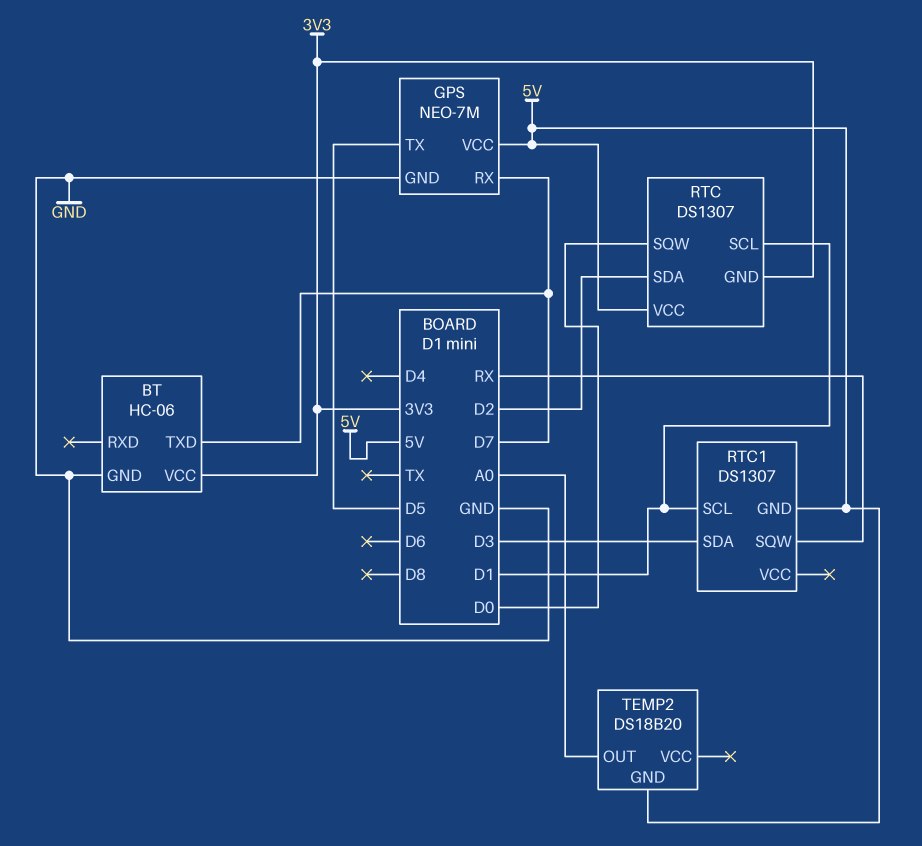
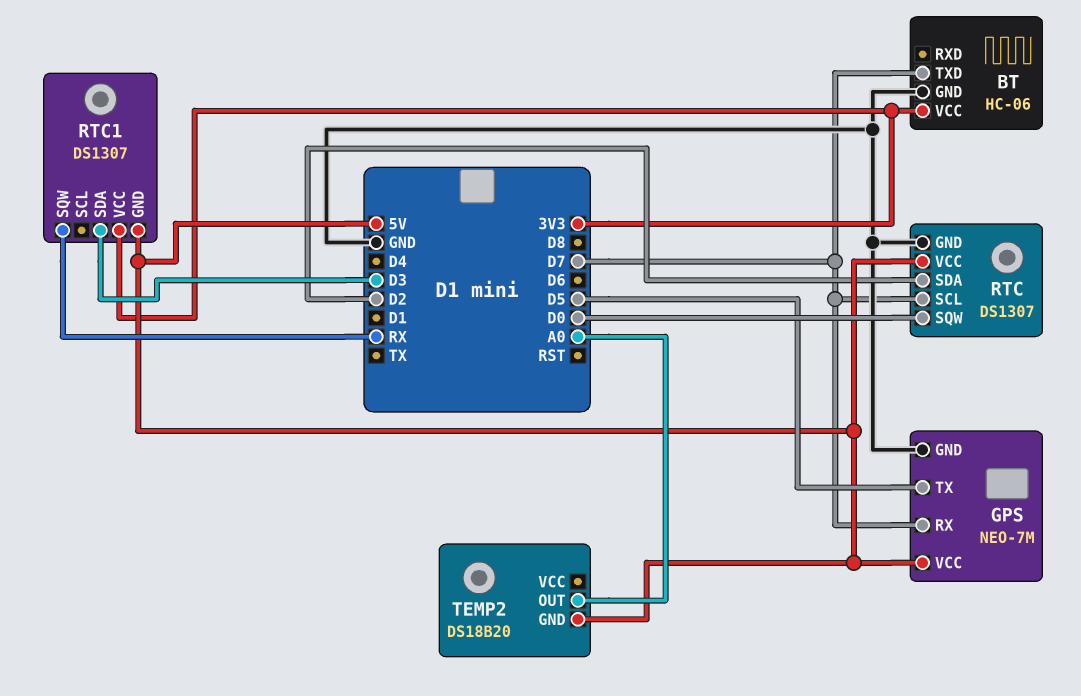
RTC pin GND: 3V3 -> GND
RTC pin SCL: D1 -> D7
RTC1 pin SCL: D1 -> none
RTC1 pin VCC: none -> 3V3

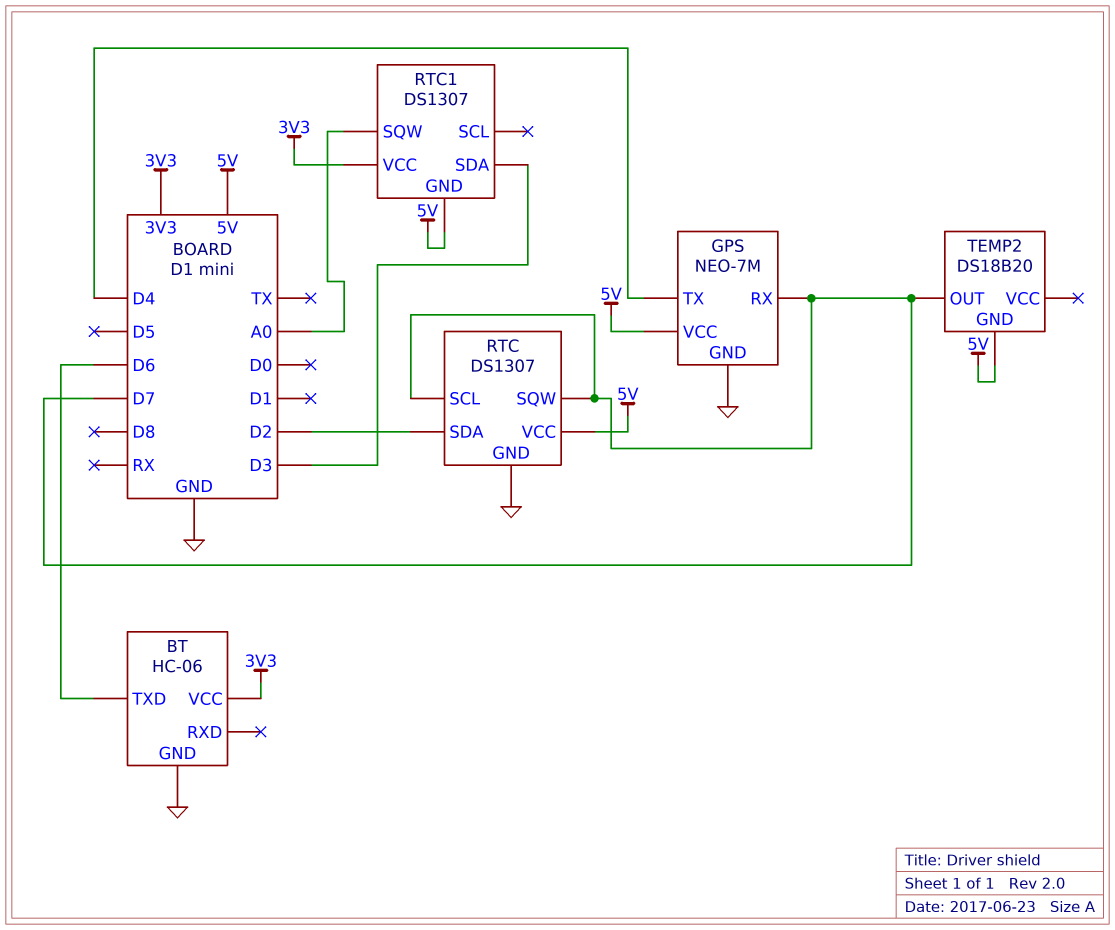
BT pin TXD: D7 -> D6
GPS pin TX: D5 -> D4
RTC pin SQW: D0 -> D7
RTC1 pin SQW: RX -> A0
TEMP2 pin OUT: A0 -> D7

